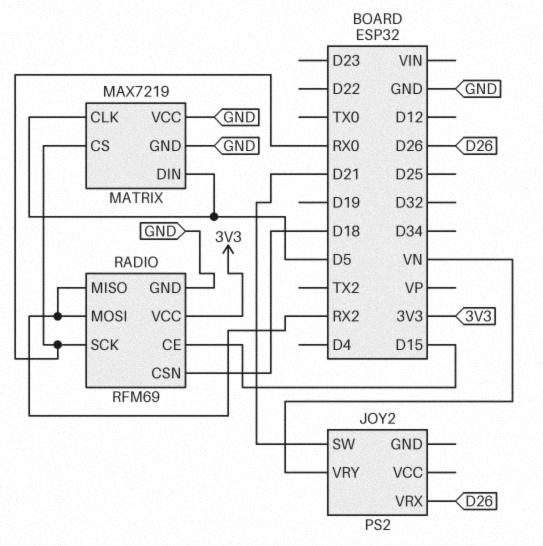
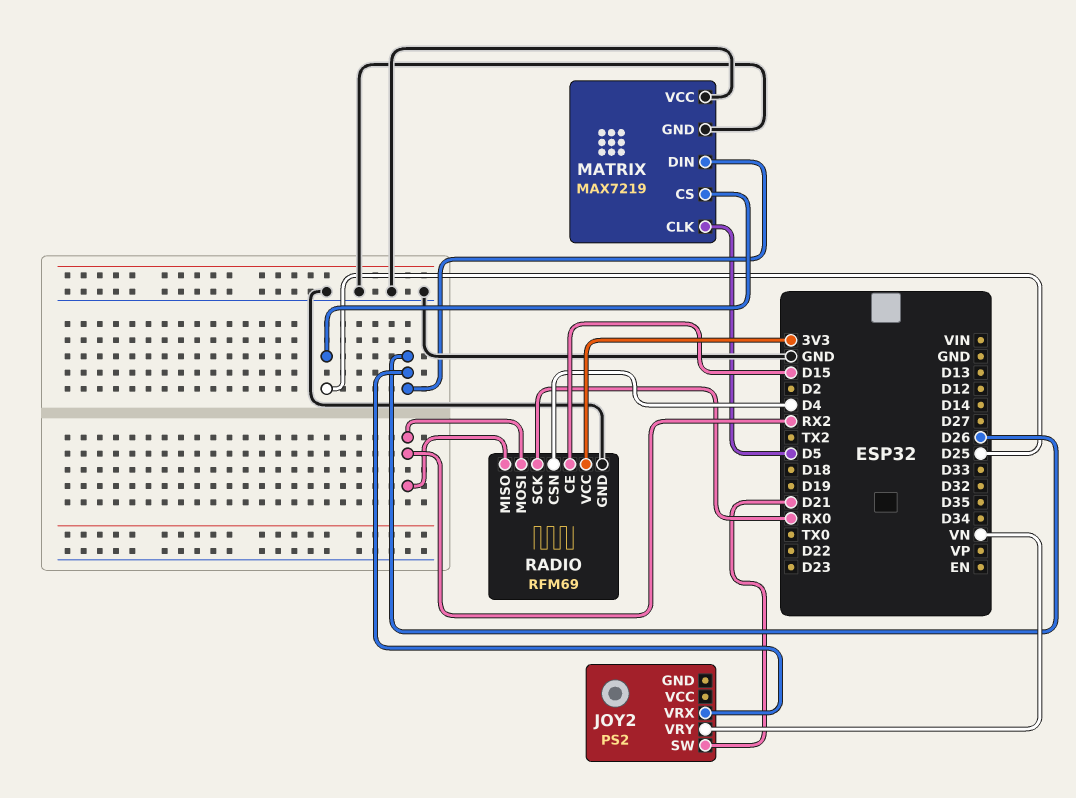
MATRIX pin CS: RX0 -> D25
MATRIX pin DIN: D5 -> D26
RADIO pin CSN: D18 -> D4

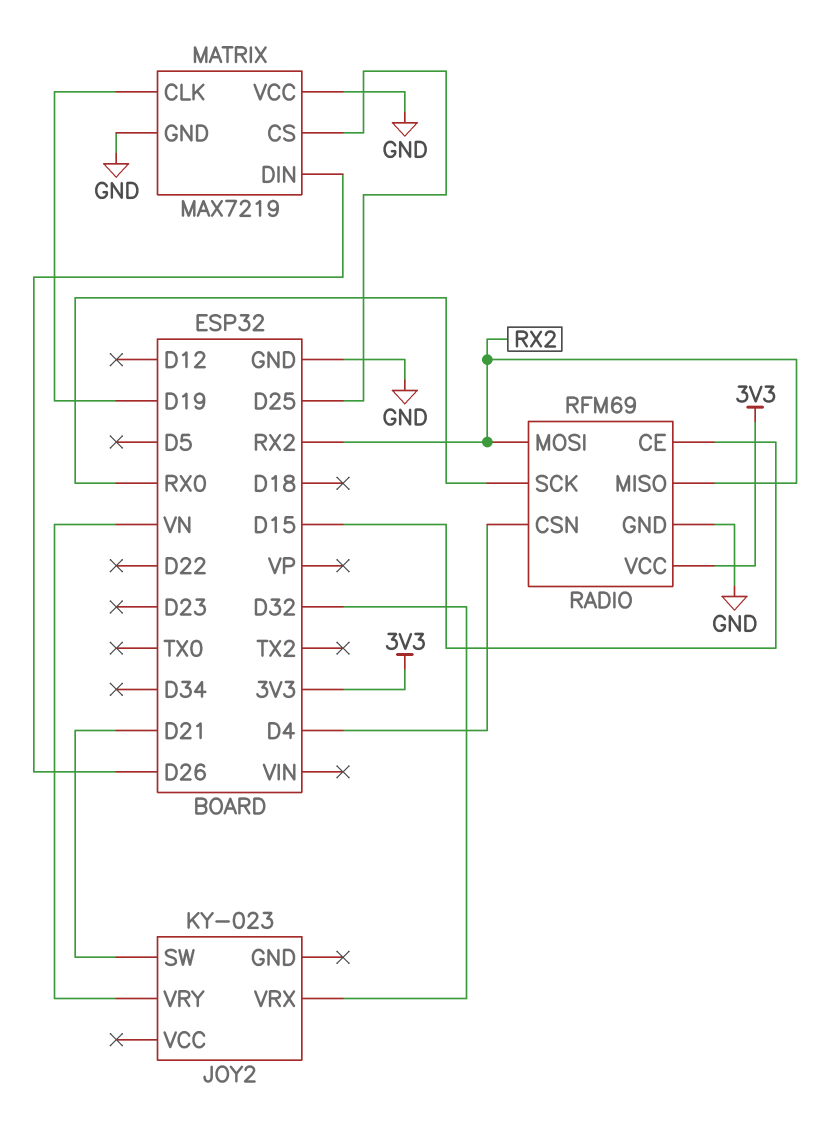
JOY2: PS2 -> KY-023
JOY2 pin VRX: D26 -> D32
MATRIX pin CLK: D5 -> D19

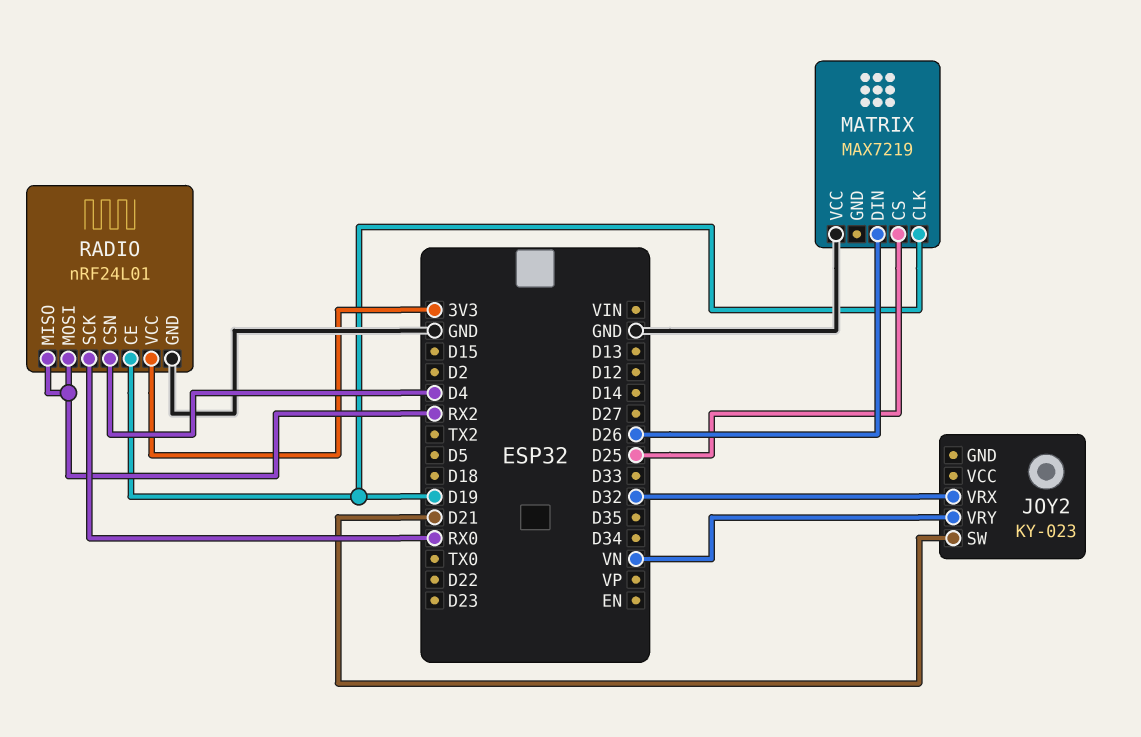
MATRIX pin GND: GND -> none
RADIO: RFM69 -> nRF24L01
RADIO pin CE: D15 -> D19

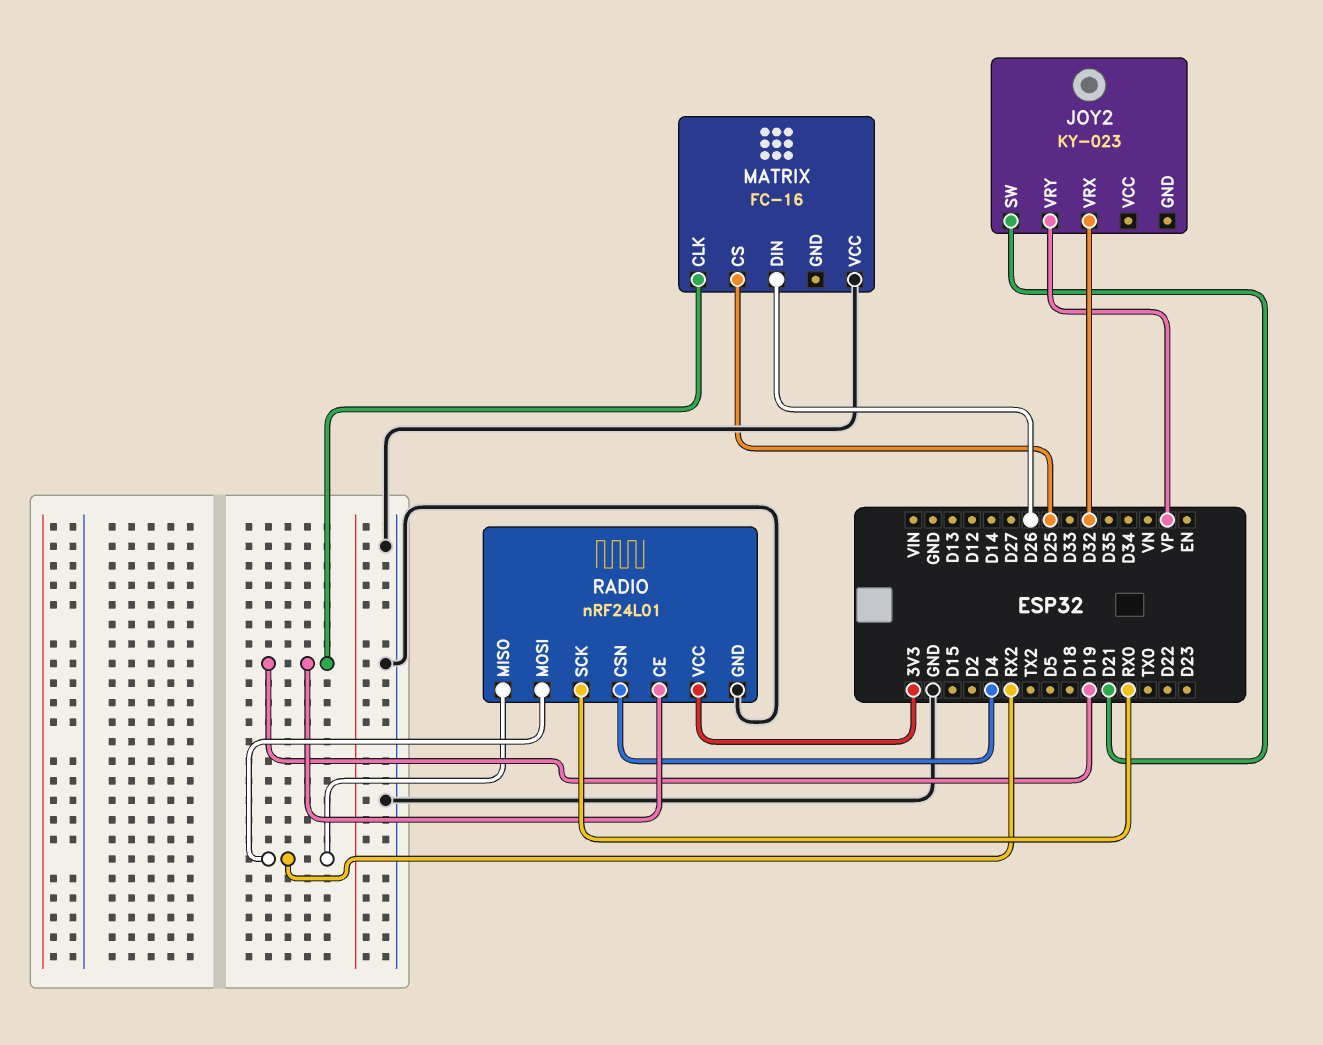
JOY2 pin VRY: VN -> VP
MATRIX: MAX7219 -> FC-16

